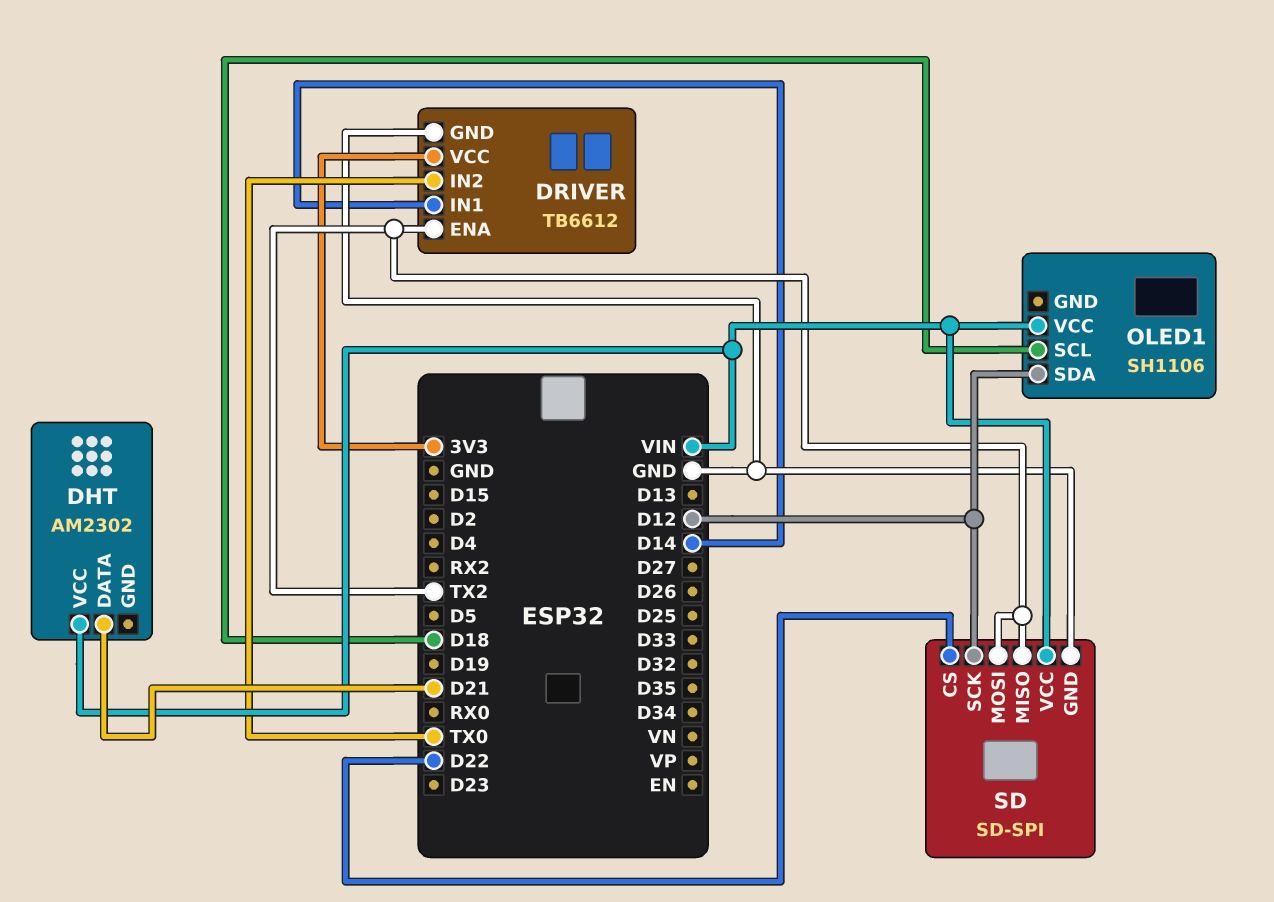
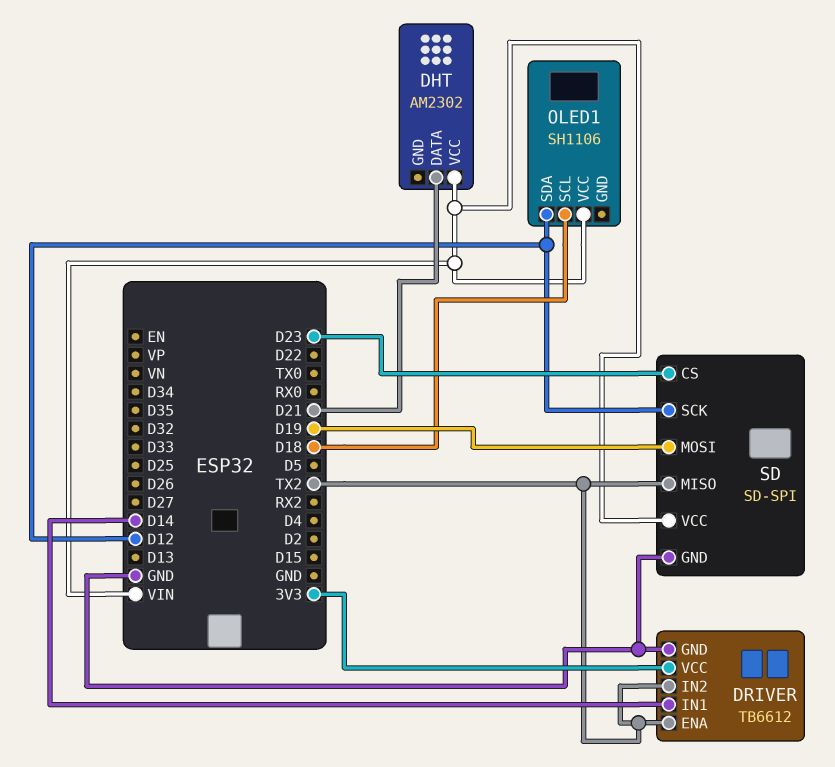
DRIVER pin IN2: TX0 -> TX2
SD pin CS: D22 -> D23
SD pin MOSI: TX2 -> D19

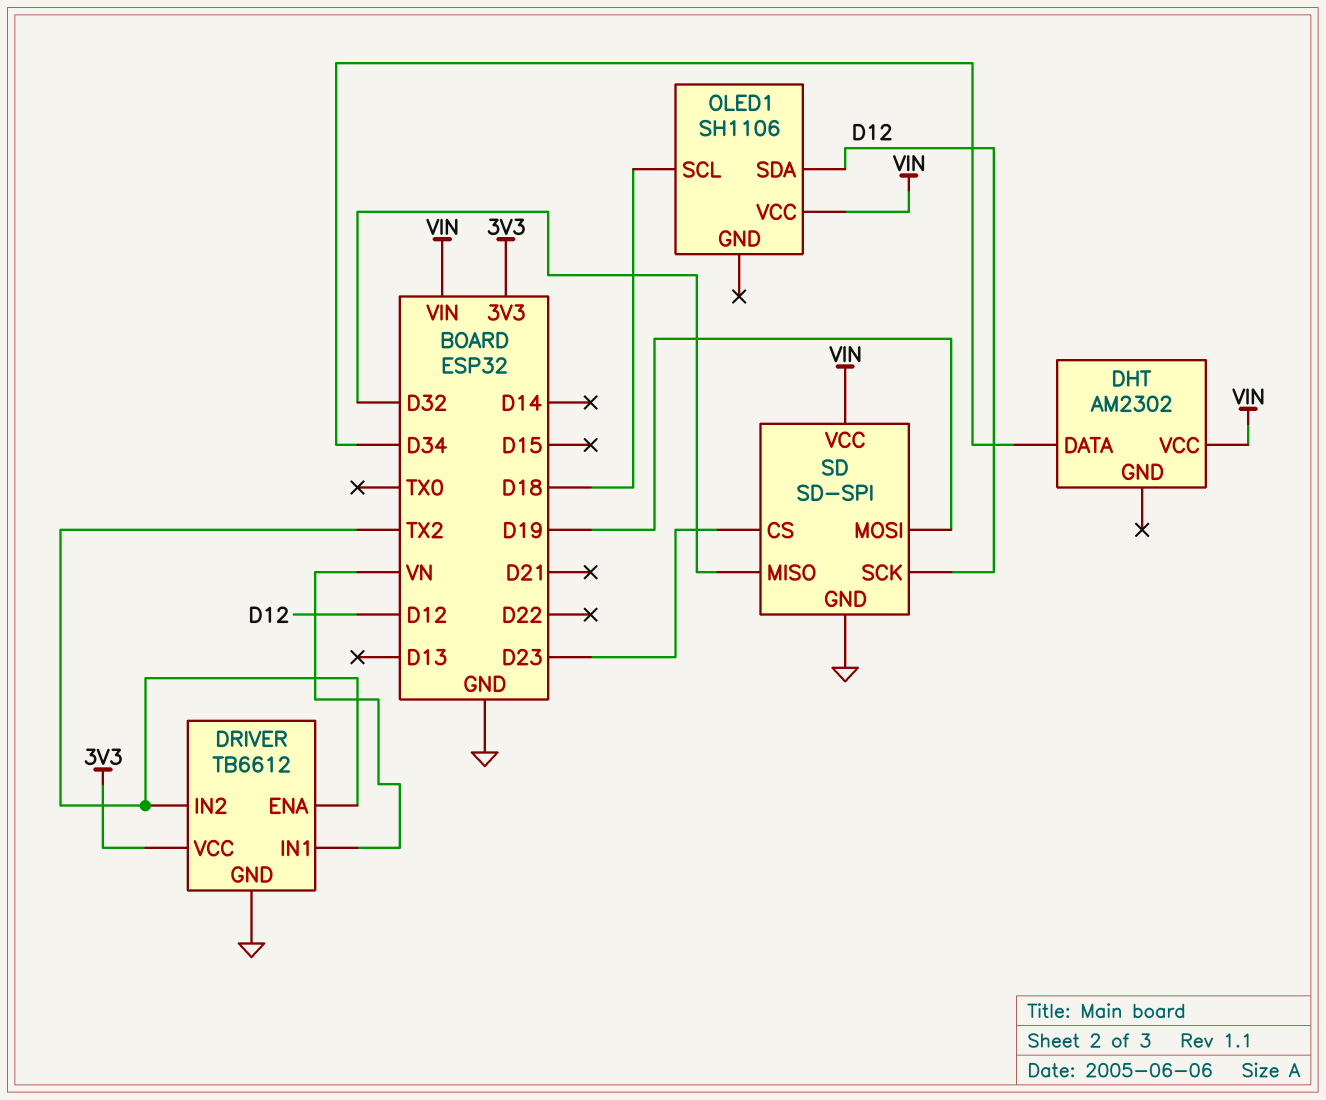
DHT pin DATA: D21 -> D34
DRIVER pin IN1: D14 -> VN
SD pin MISO: TX2 -> D32

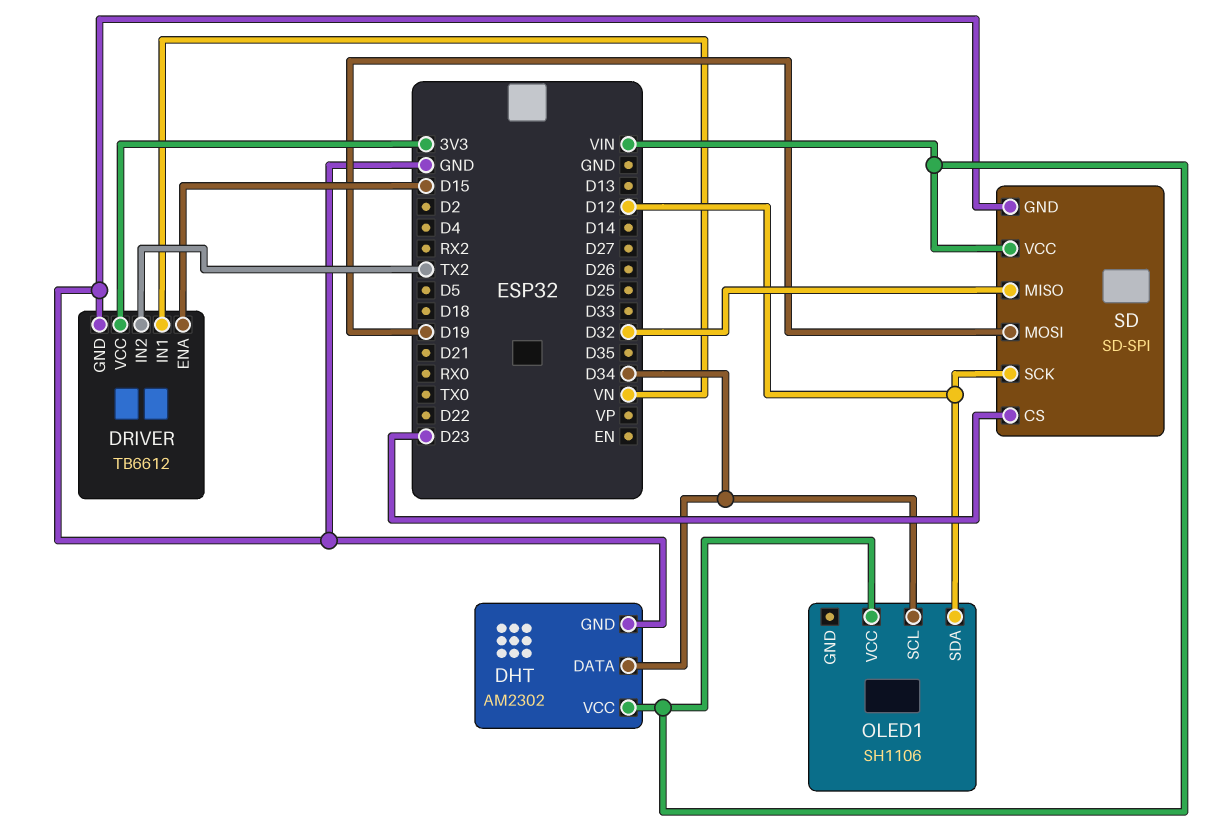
DHT pin GND: none -> GND
DRIVER pin ENA: TX2 -> D15
OLED1 pin SCL: D18 -> D34

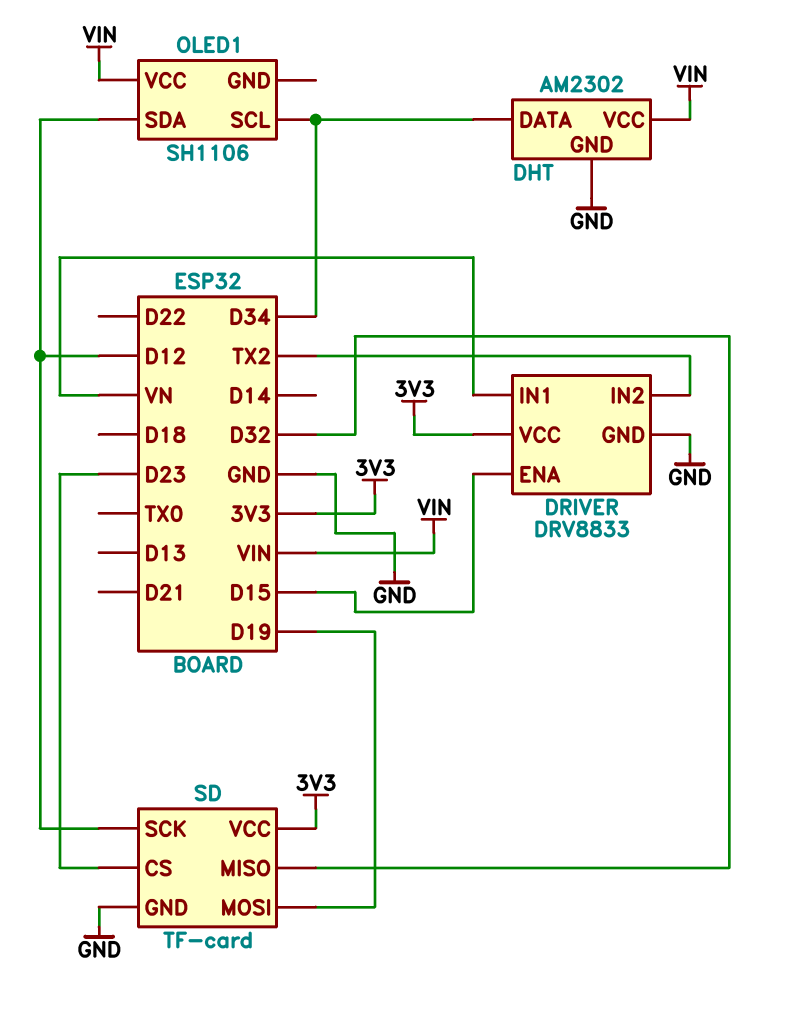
DRIVER: TB6612 -> DRV8833
SD: SD-SPI -> TF-card
SD pin VCC: VIN -> 3V3

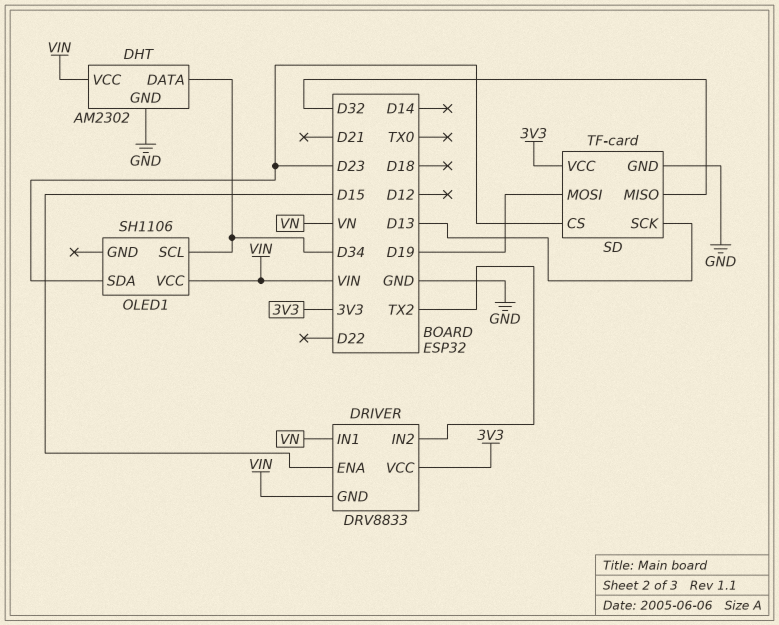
DRIVER pin GND: GND -> VIN
OLED1 pin SDA: D12 -> D23
SD pin SCK: D12 -> D13

